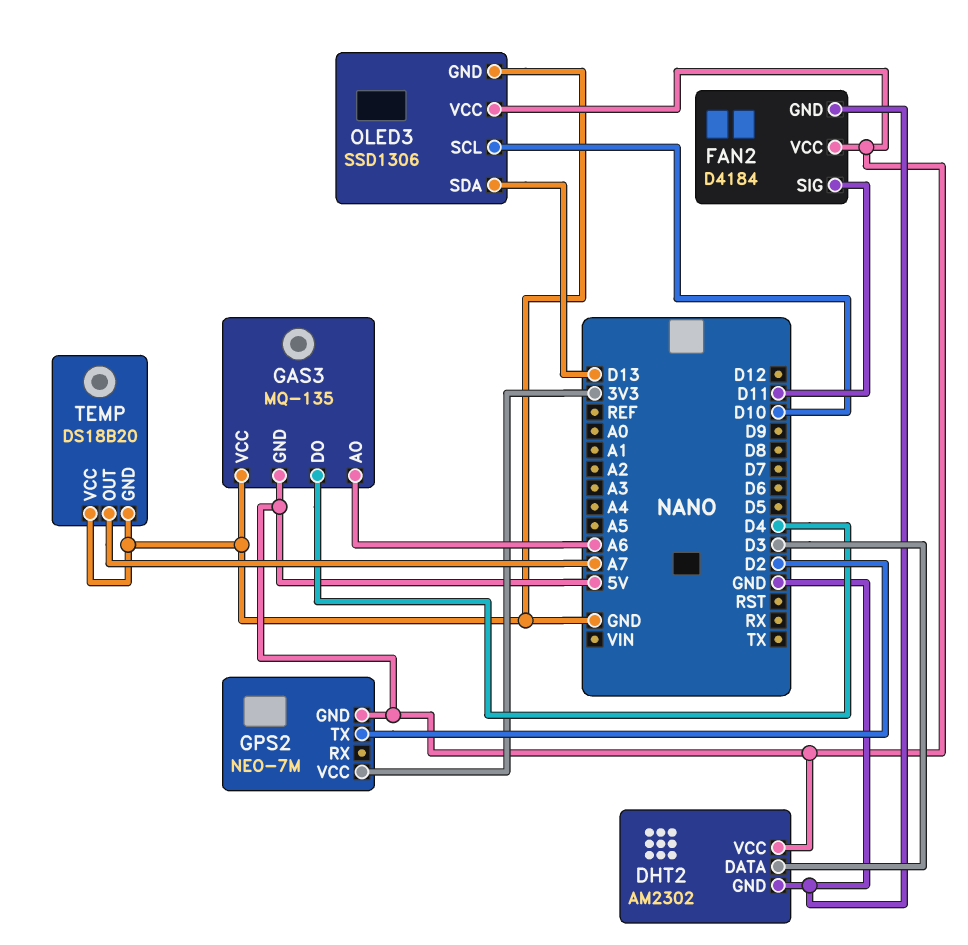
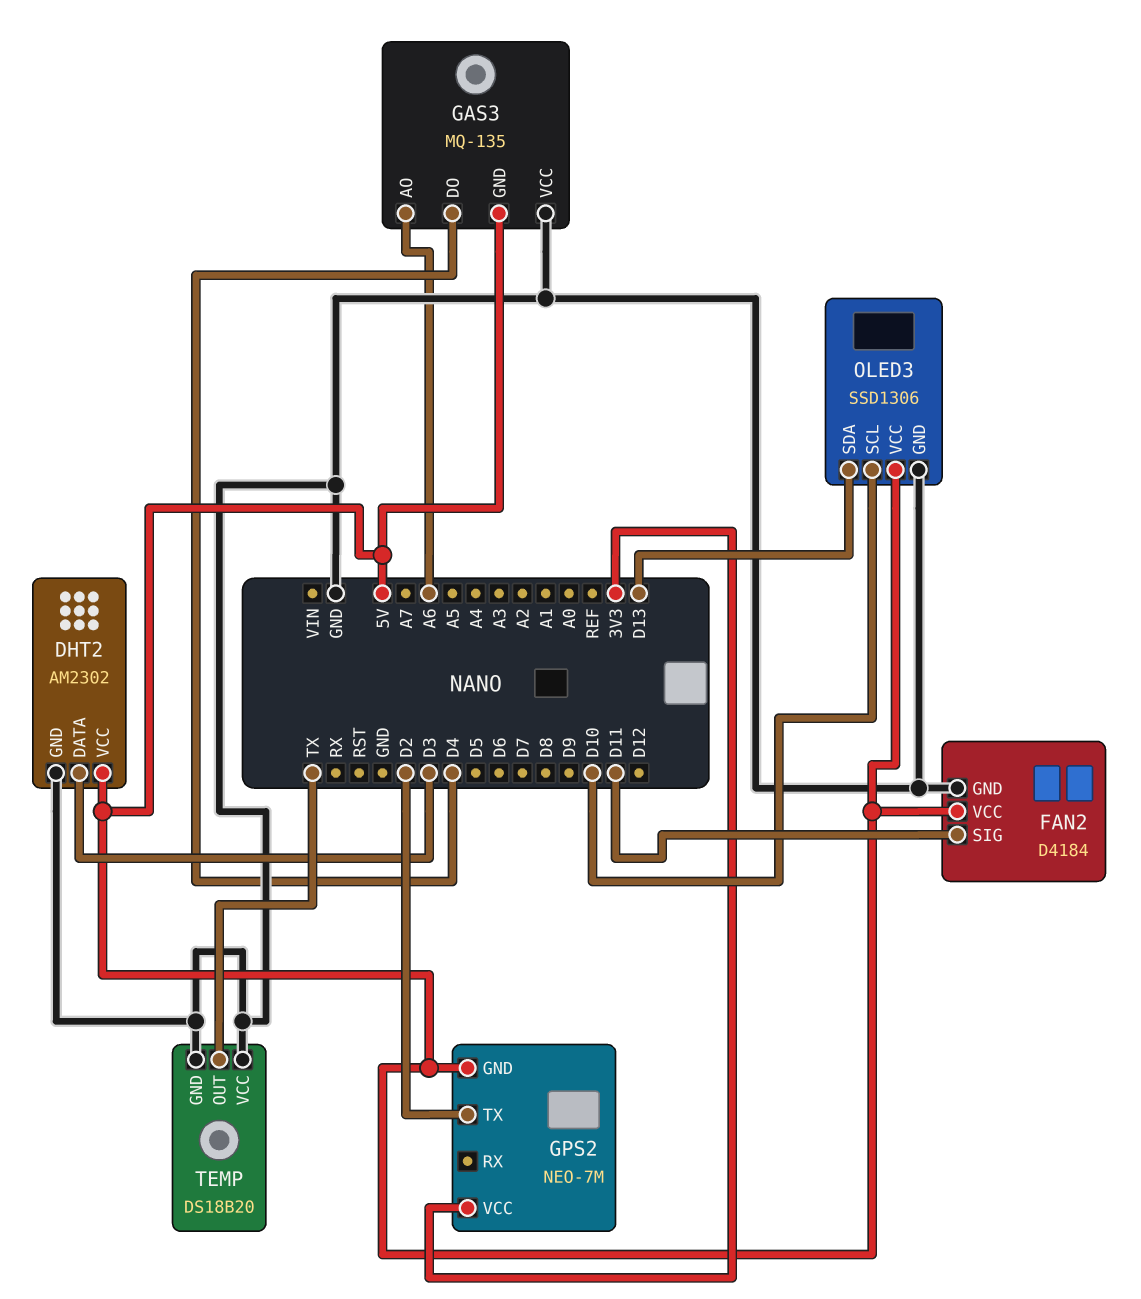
TEMP pin OUT: A7 -> TX

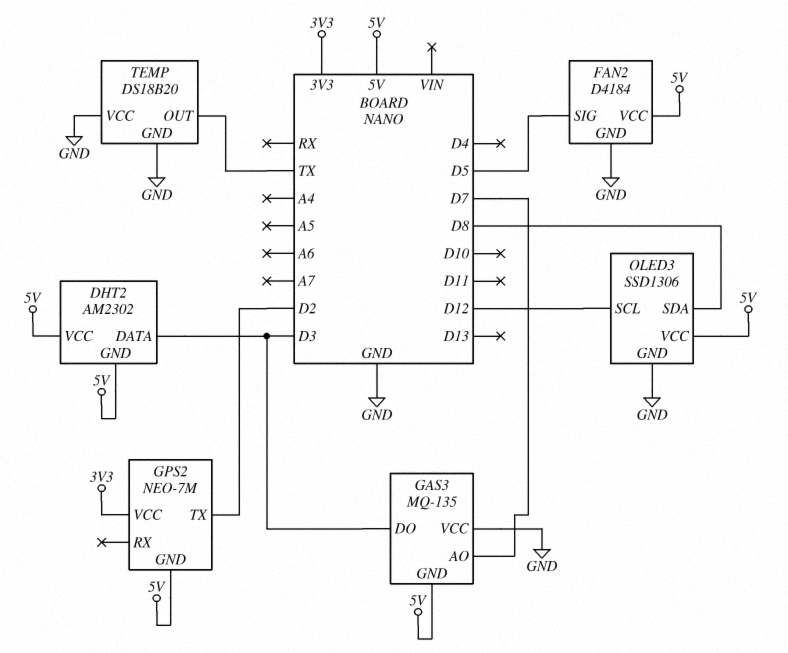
DHT2 pin GND: GND -> 5V
FAN2 pin SIG: D11 -> D5
GAS3 pin AO: A6 -> D7
GAS3 pin DO: D4 -> D3
OLED3 pin SCL: D10 -> D12
OLED3 pin SDA: D13 -> D8

